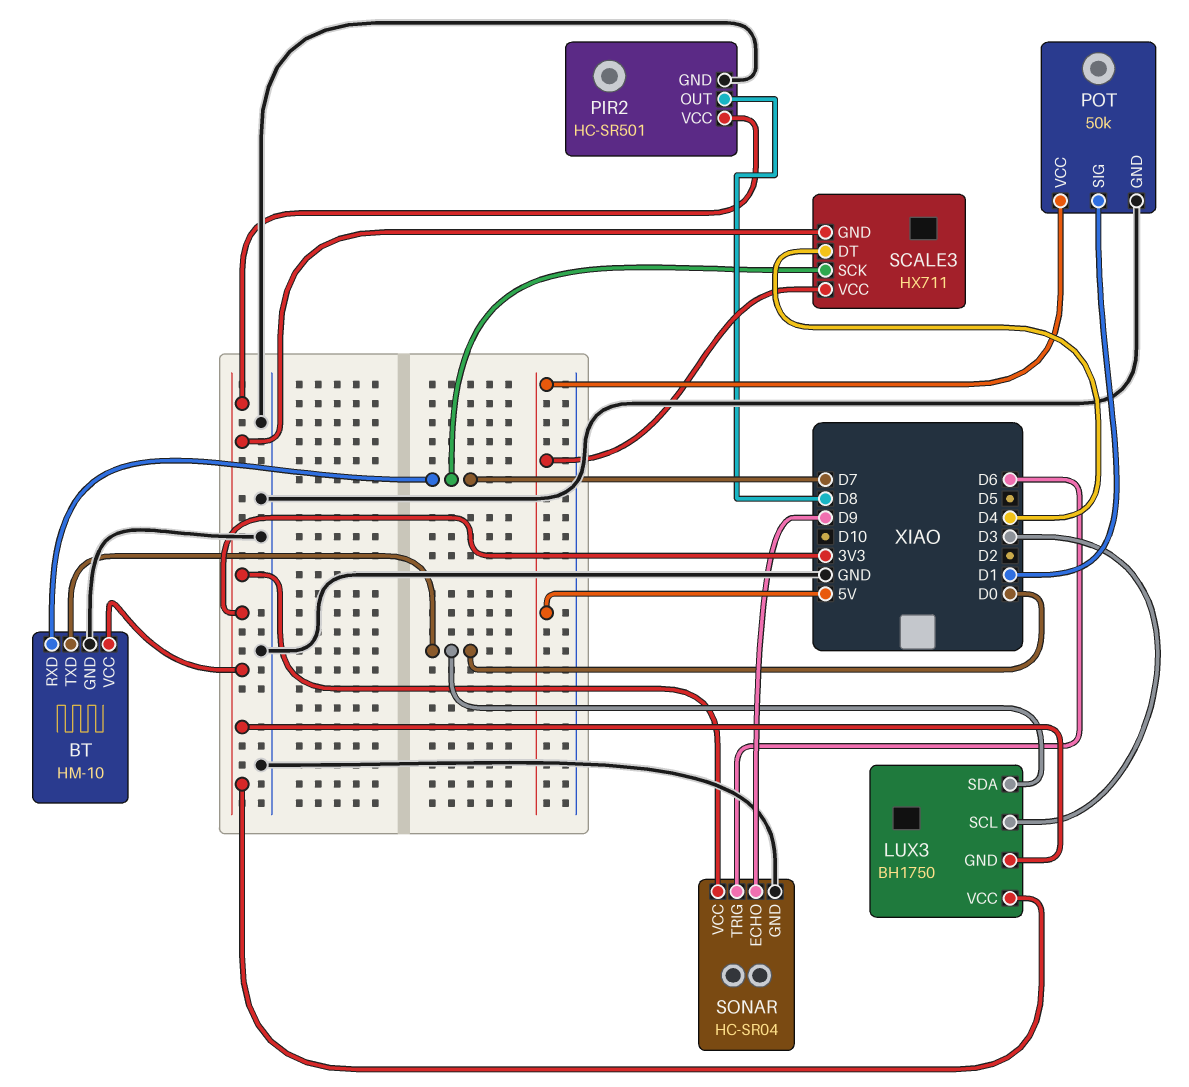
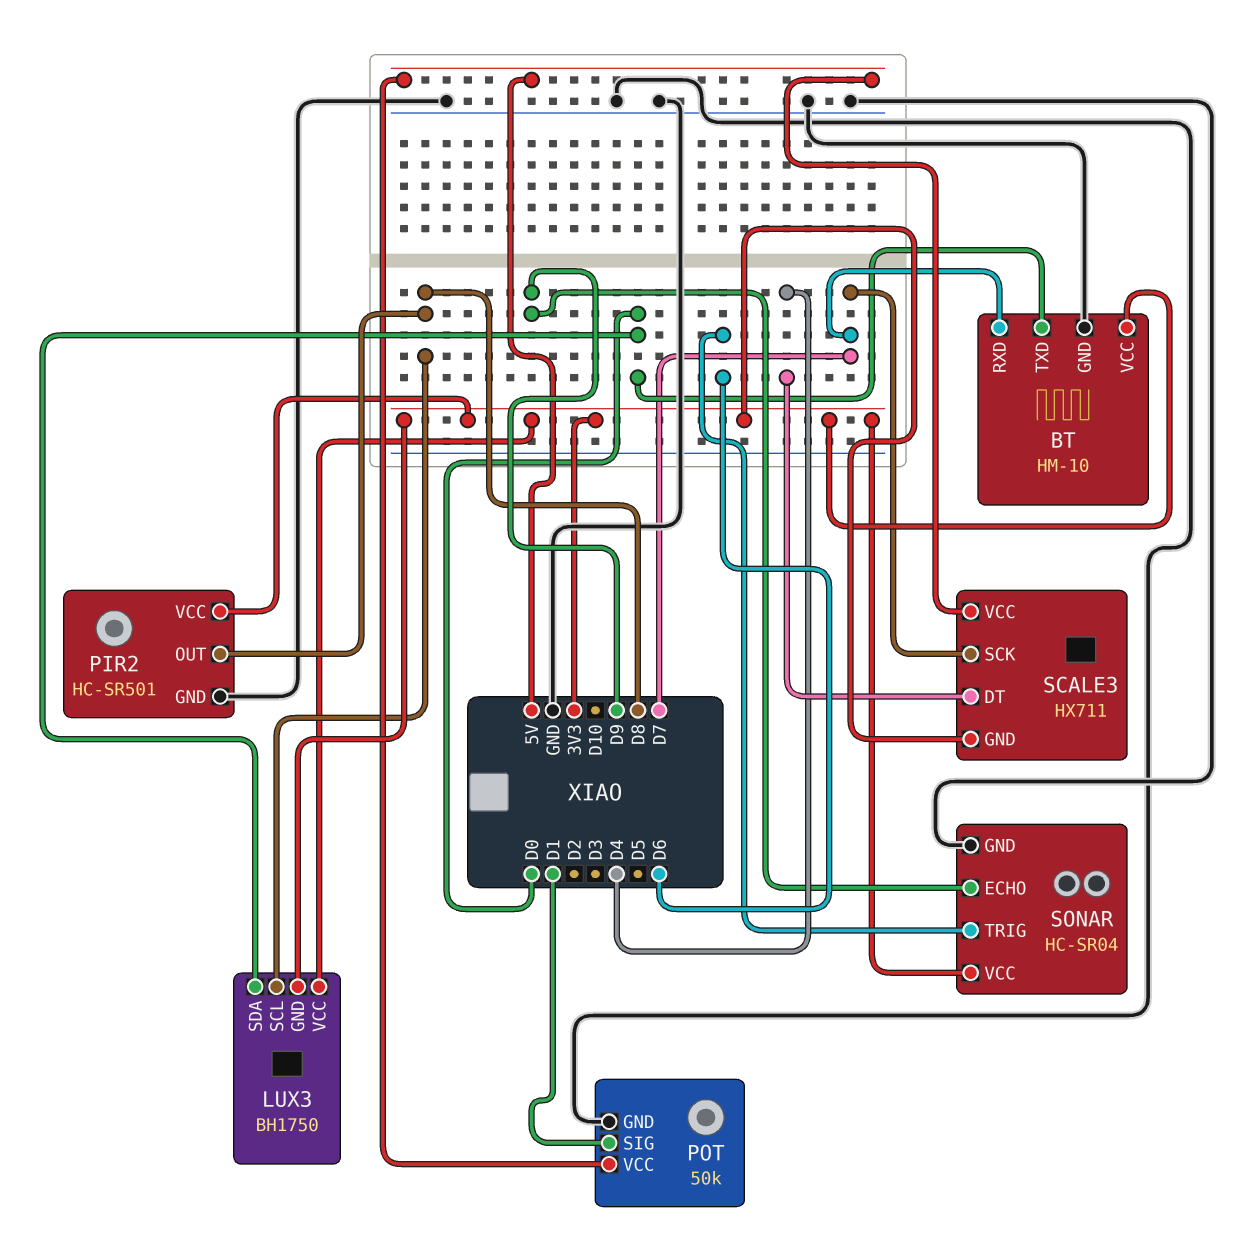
LUX3 pin SCL: D3 -> D8

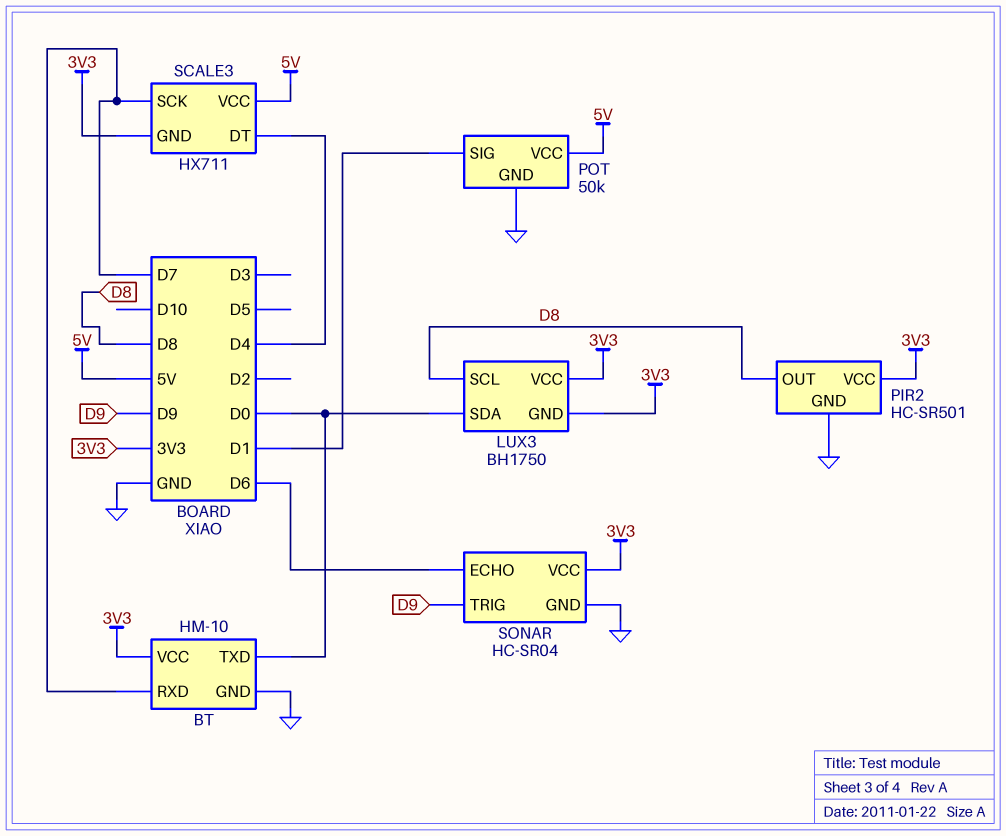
SONAR pin ECHO: D9 -> D6
SONAR pin TRIG: D6 -> D9

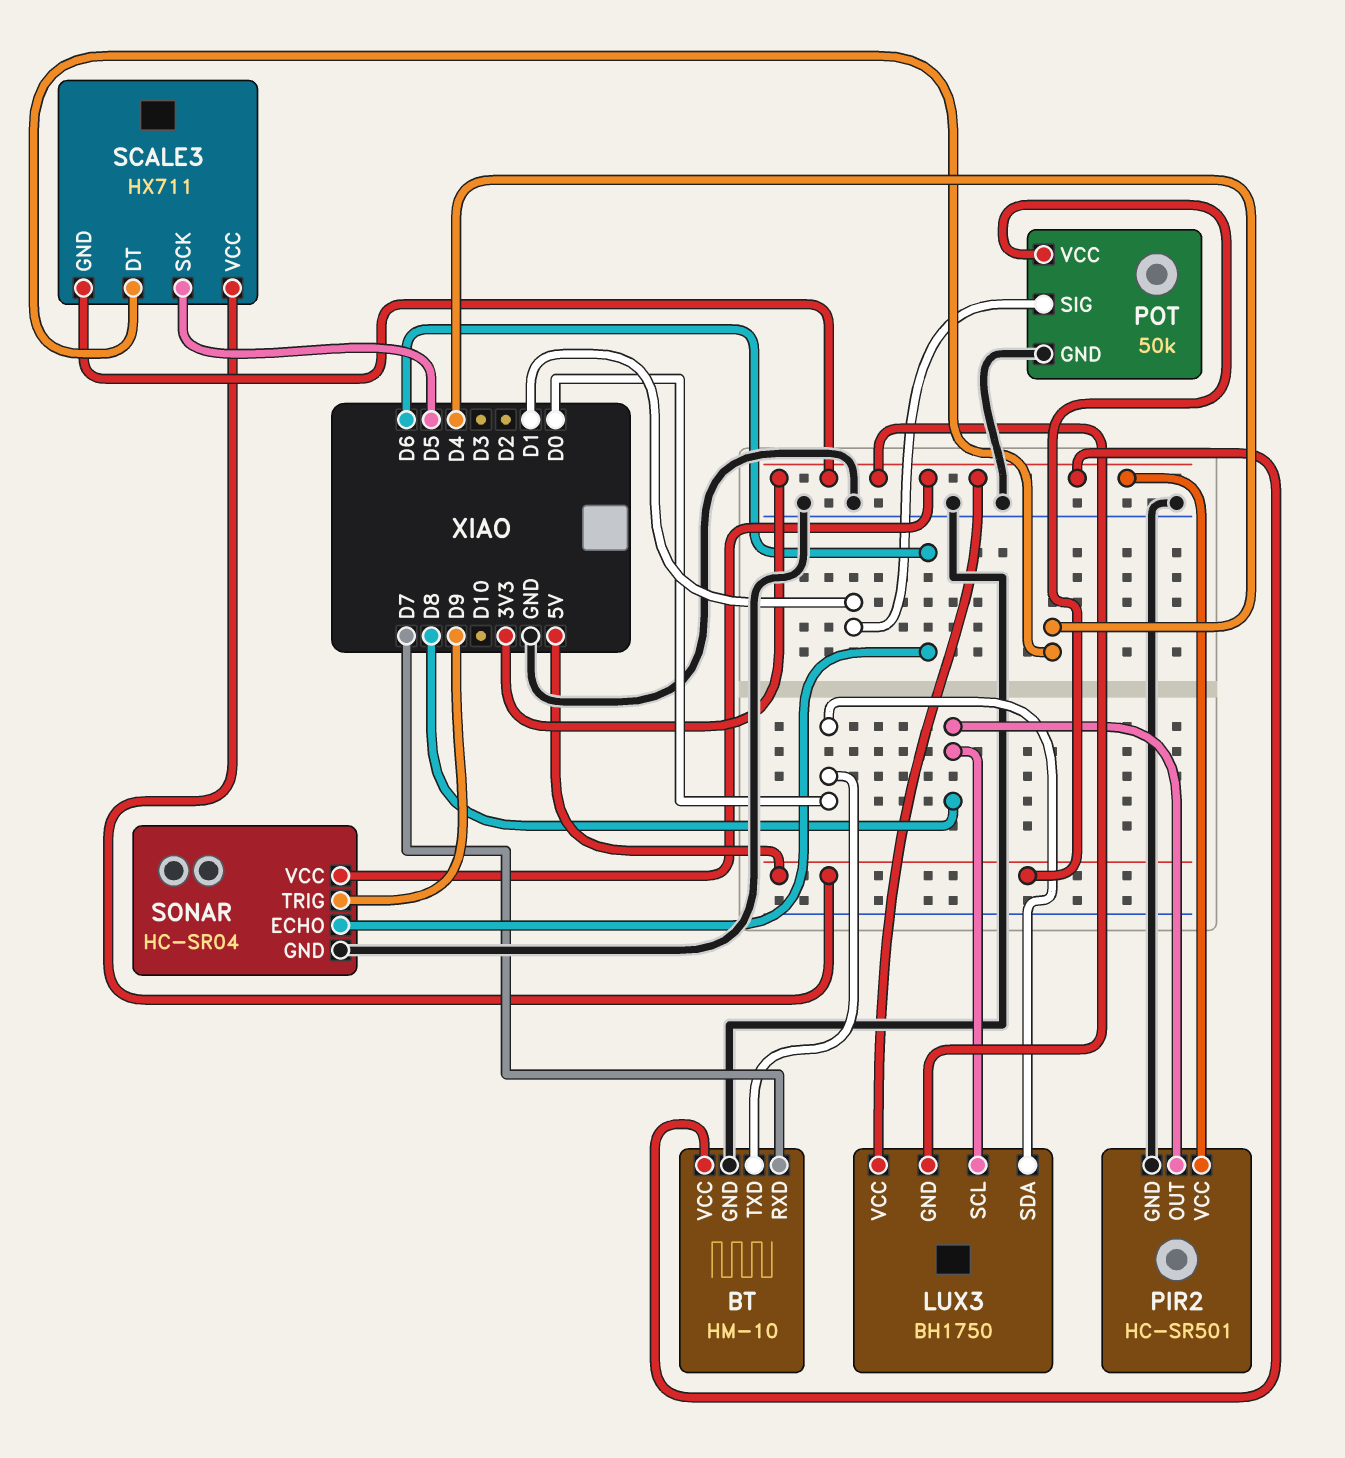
SCALE3 pin SCK: D7 -> D5

